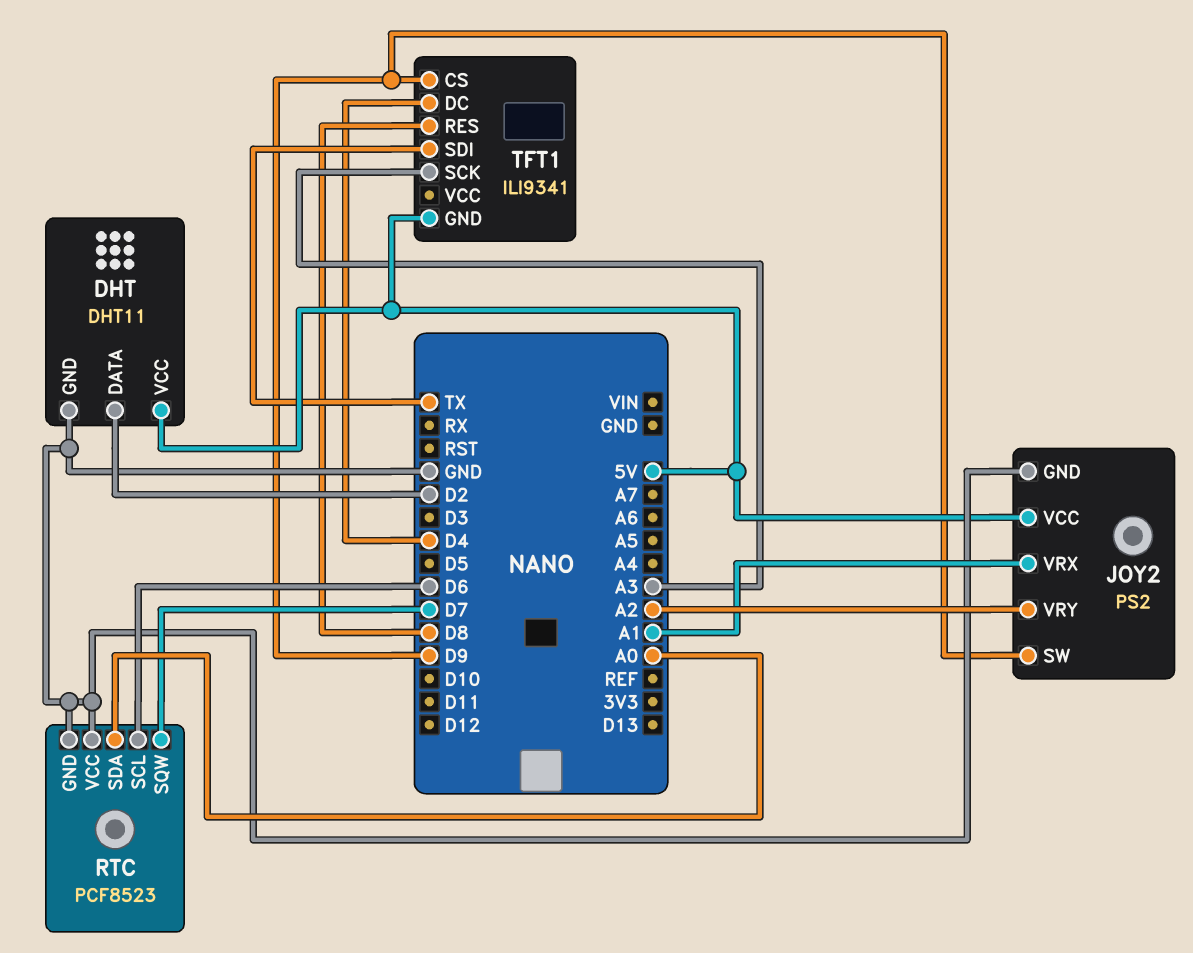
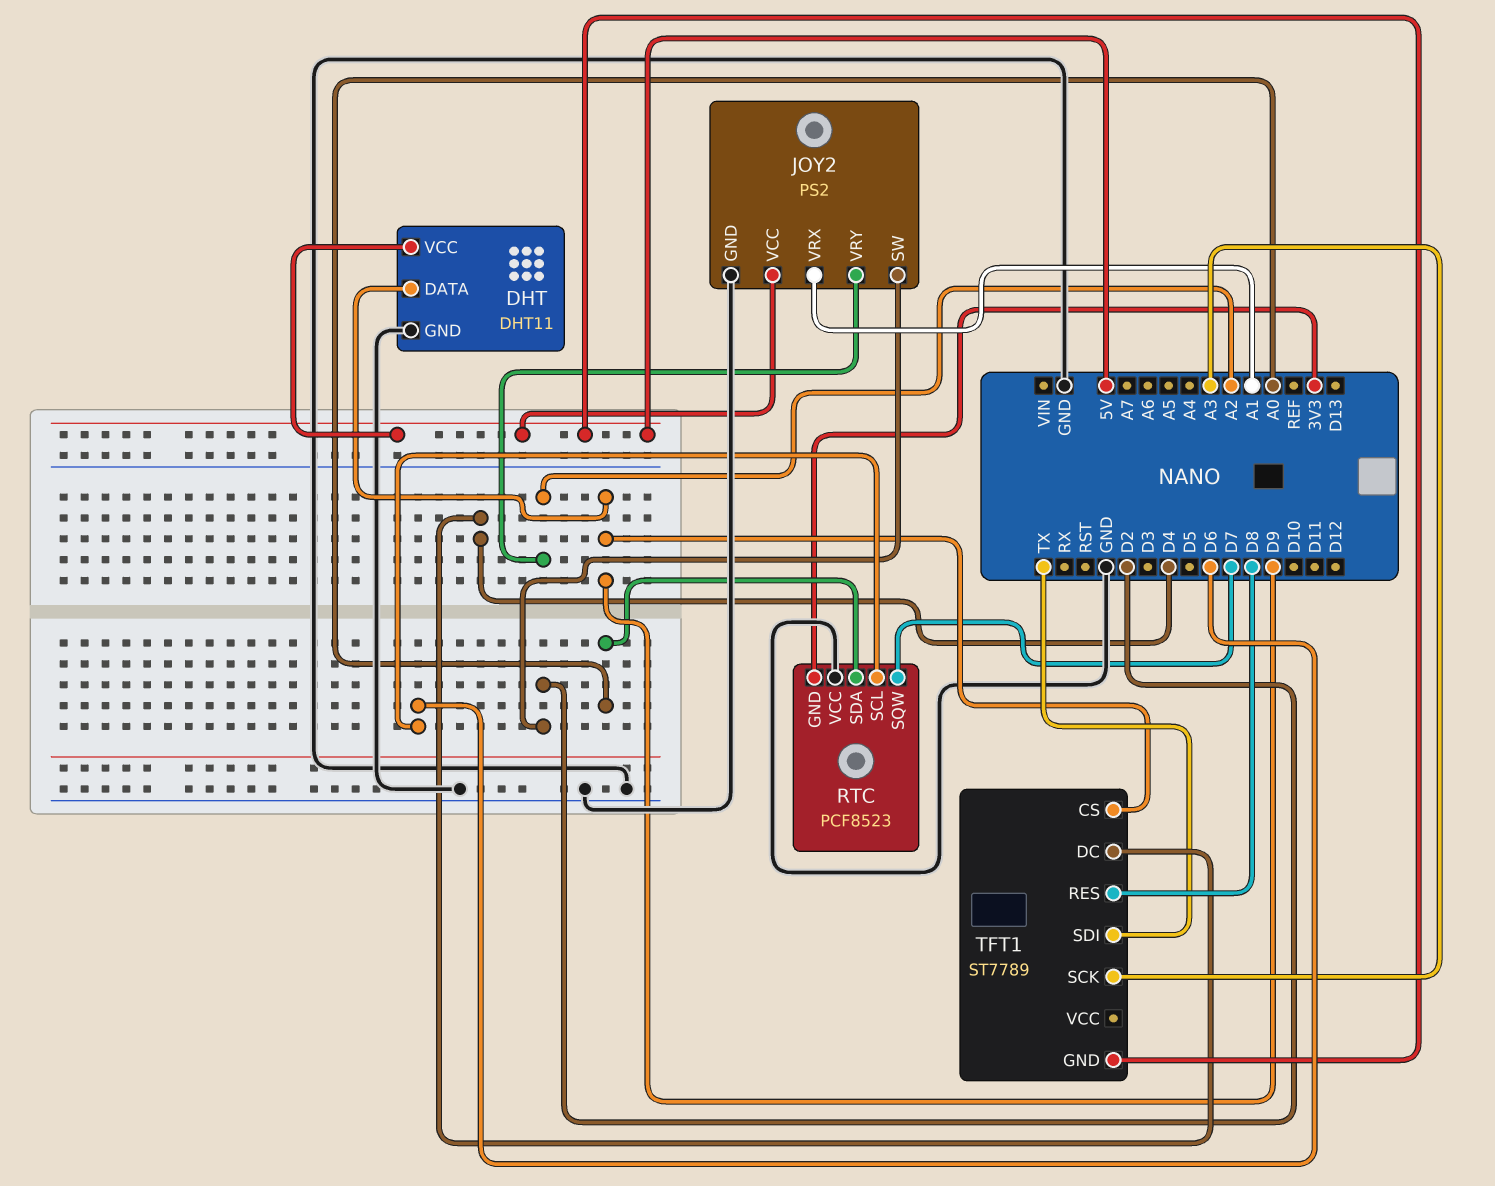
DHT pin DATA: D2 -> D9
JOY2 pin SW: D9 -> D2
RTC pin GND: GND -> 3V3
TFT1: ILI9341 -> ST7789

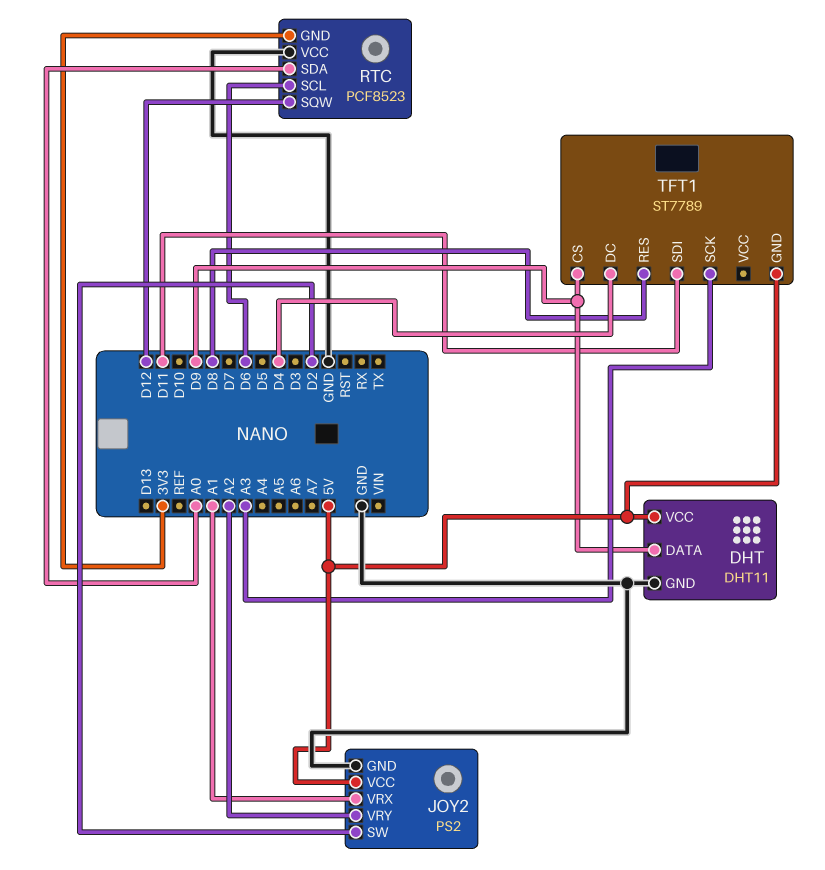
RTC pin SQW: D7 -> D12
TFT1 pin SDI: TX -> D11

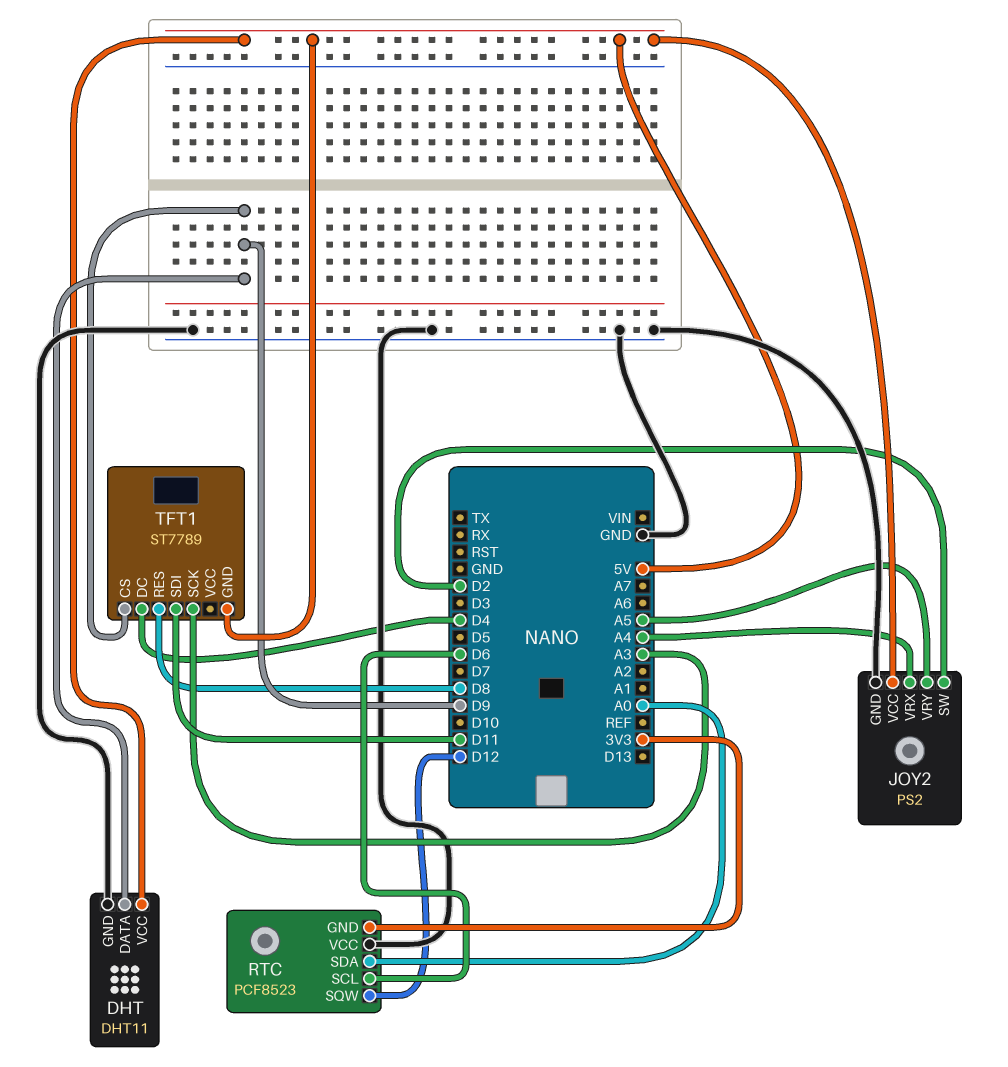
JOY2 pin VRX: A1 -> A4
JOY2 pin VRY: A2 -> A5

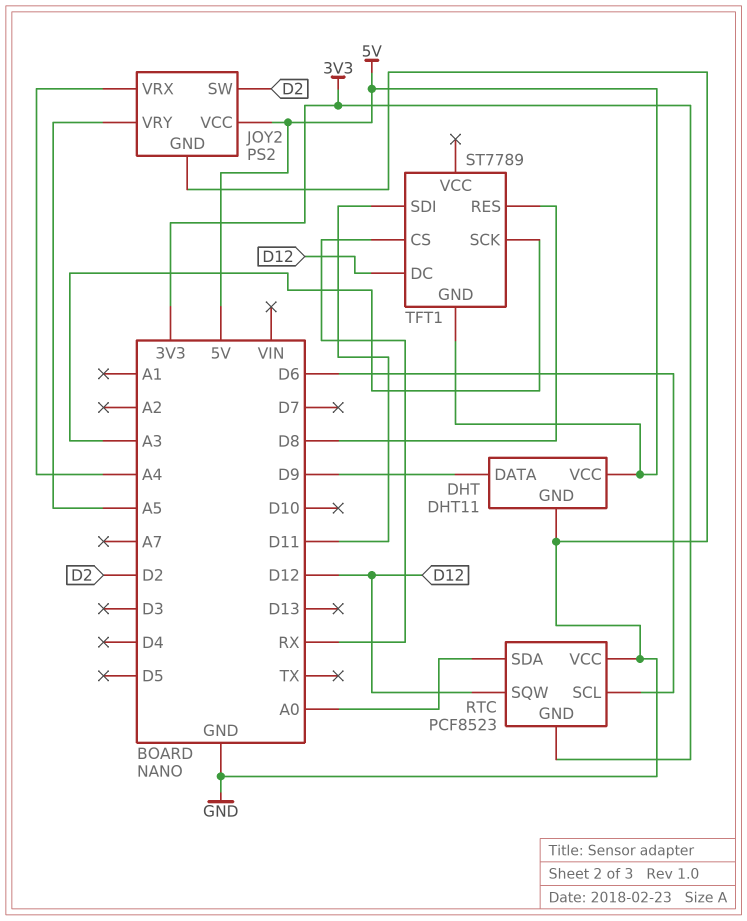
TFT1 pin CS: D9 -> RX
TFT1 pin DC: D4 -> D12

